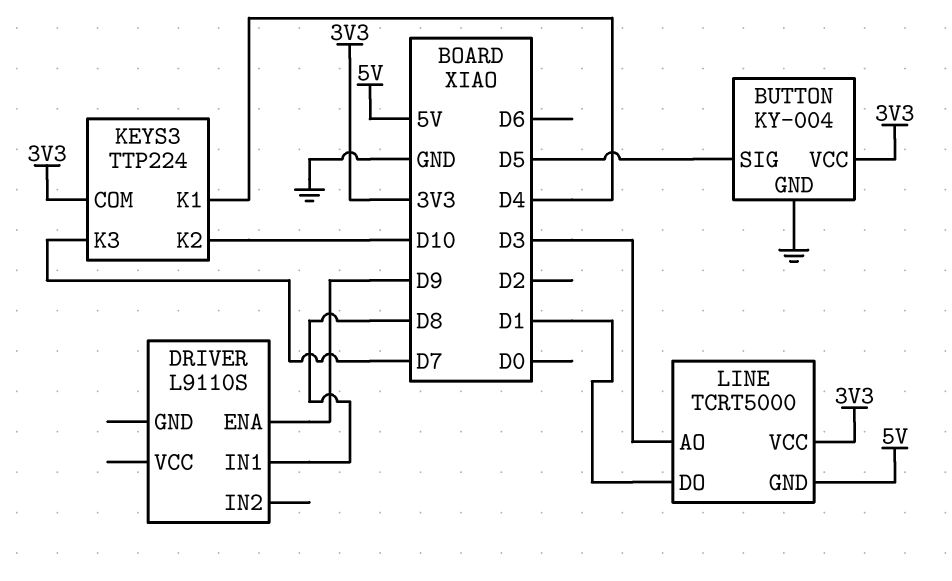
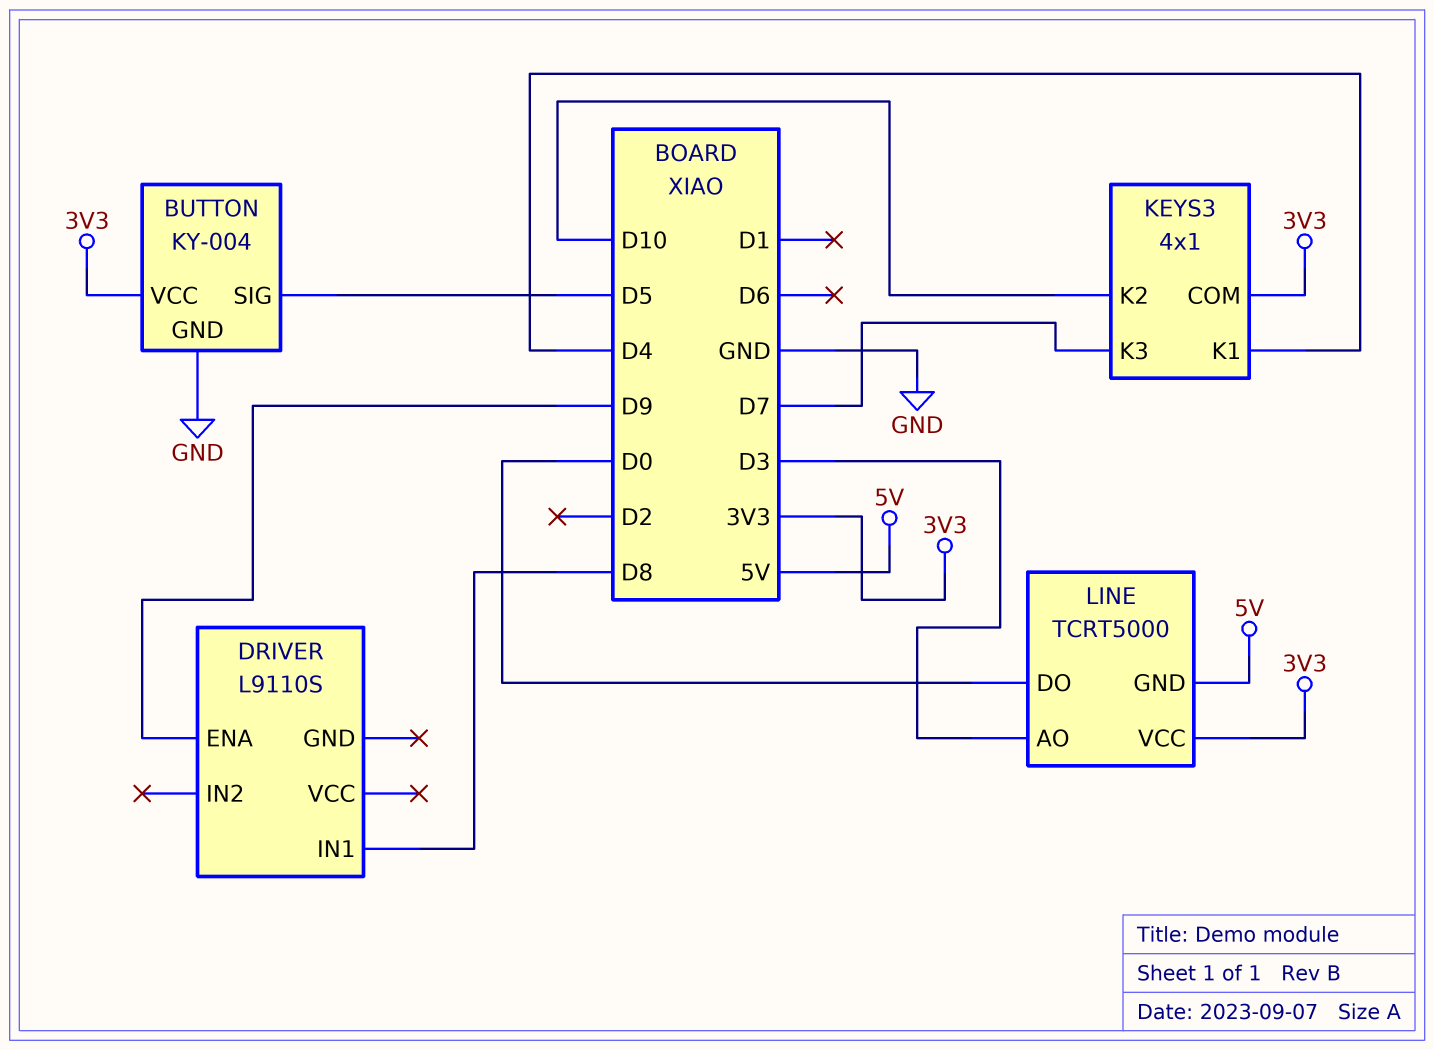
KEYS3: TTP224 -> 4x1
LINE pin DO: D1 -> D0

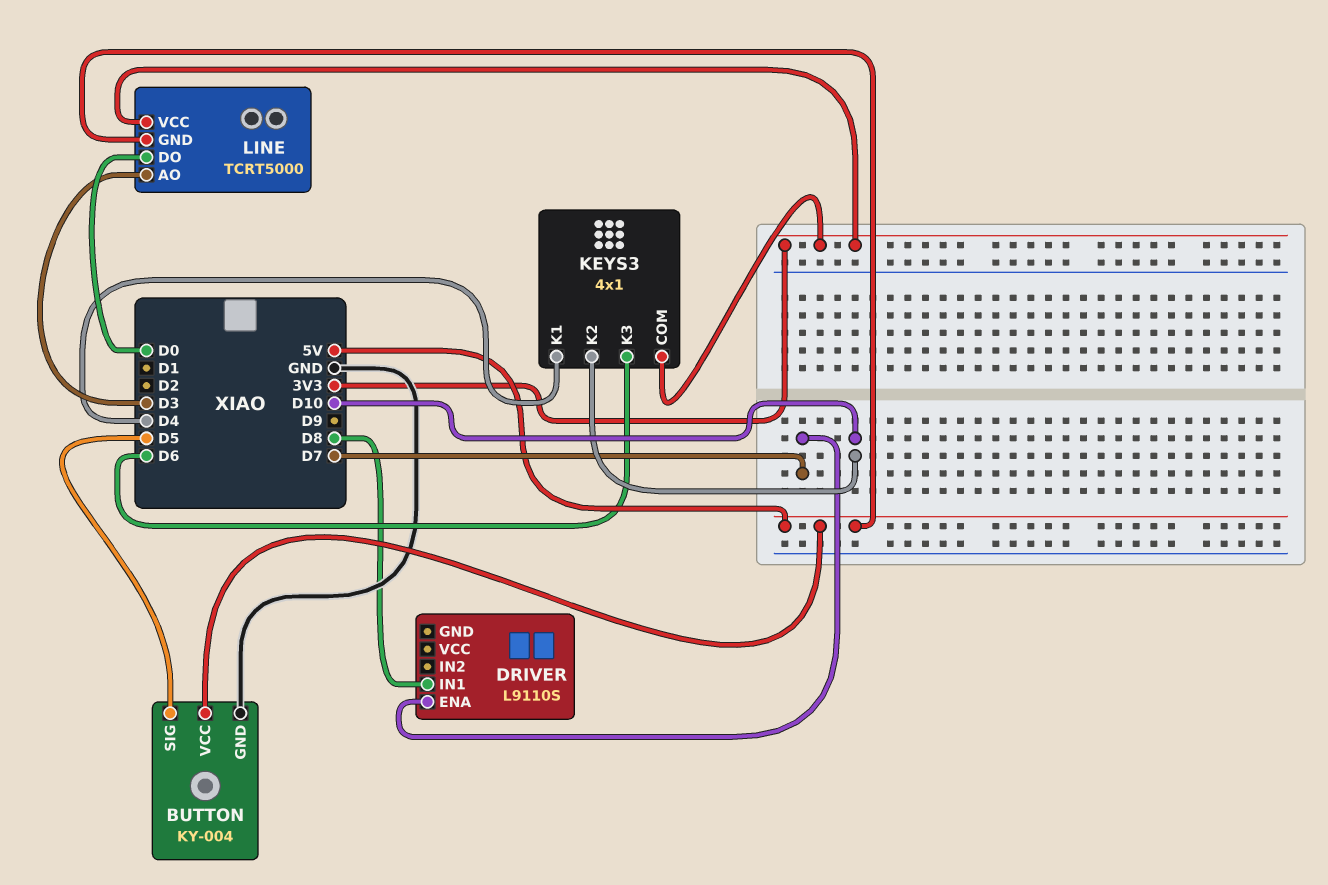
BUTTON pin VCC: 3V3 -> 5V
DRIVER pin ENA: D9 -> D7
KEYS3 pin K3: D7 -> D6

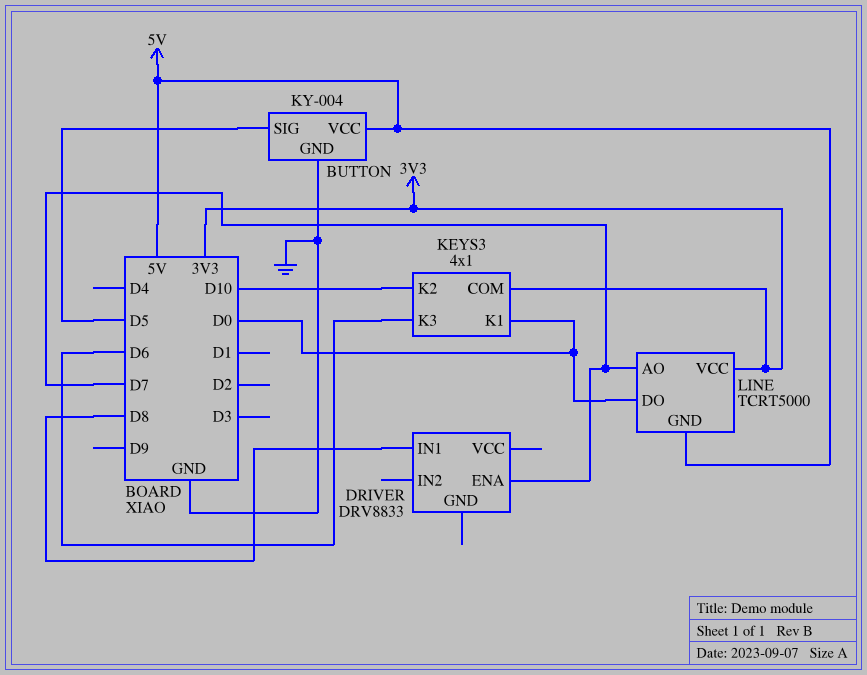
DRIVER: L9110S -> DRV8833
KEYS3 pin K1: D4 -> D0
LINE pin AO: D3 -> D7

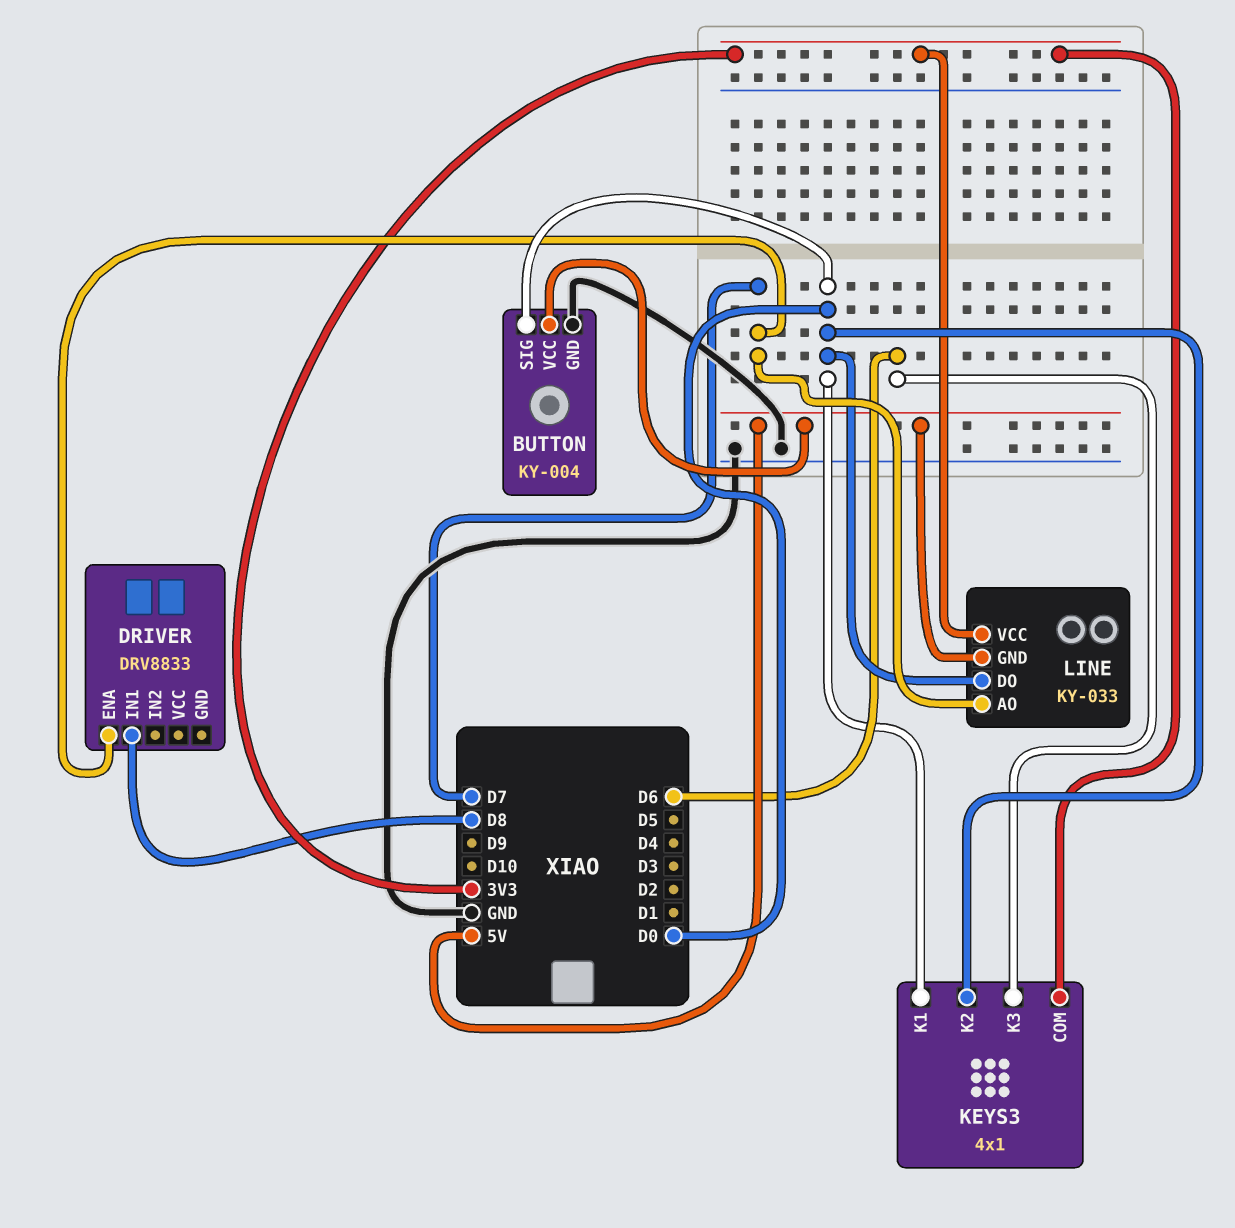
BUTTON pin SIG: D5 -> D0
KEYS3 pin K2: D10 -> D0
LINE: TCRT5000 -> KY-033

